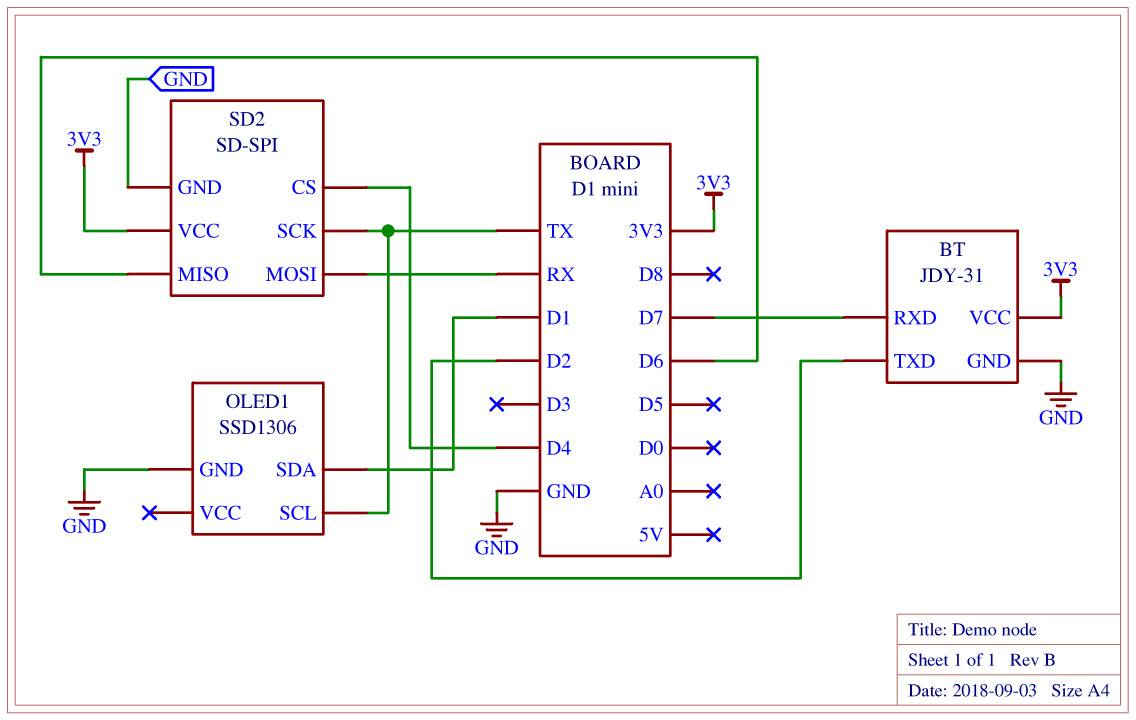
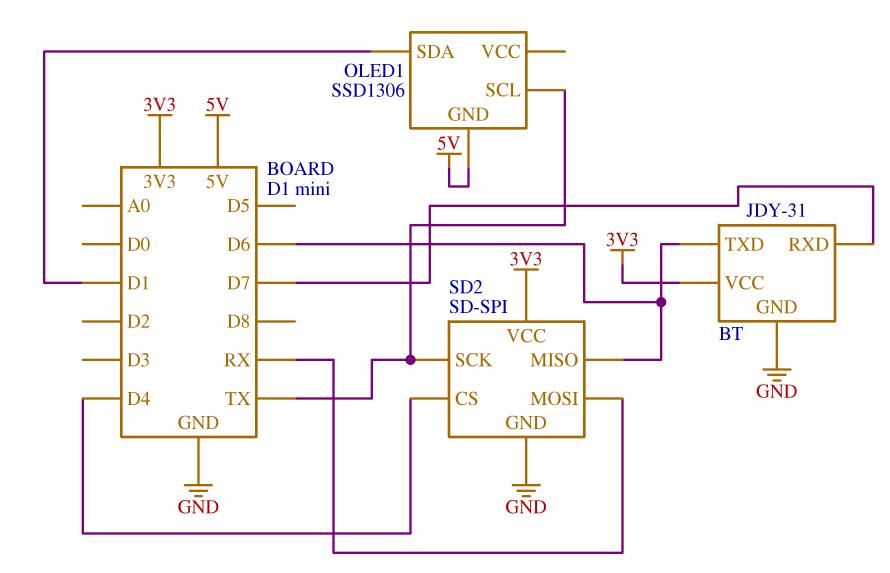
BT pin TXD: D2 -> D6
OLED1 pin GND: GND -> 5V

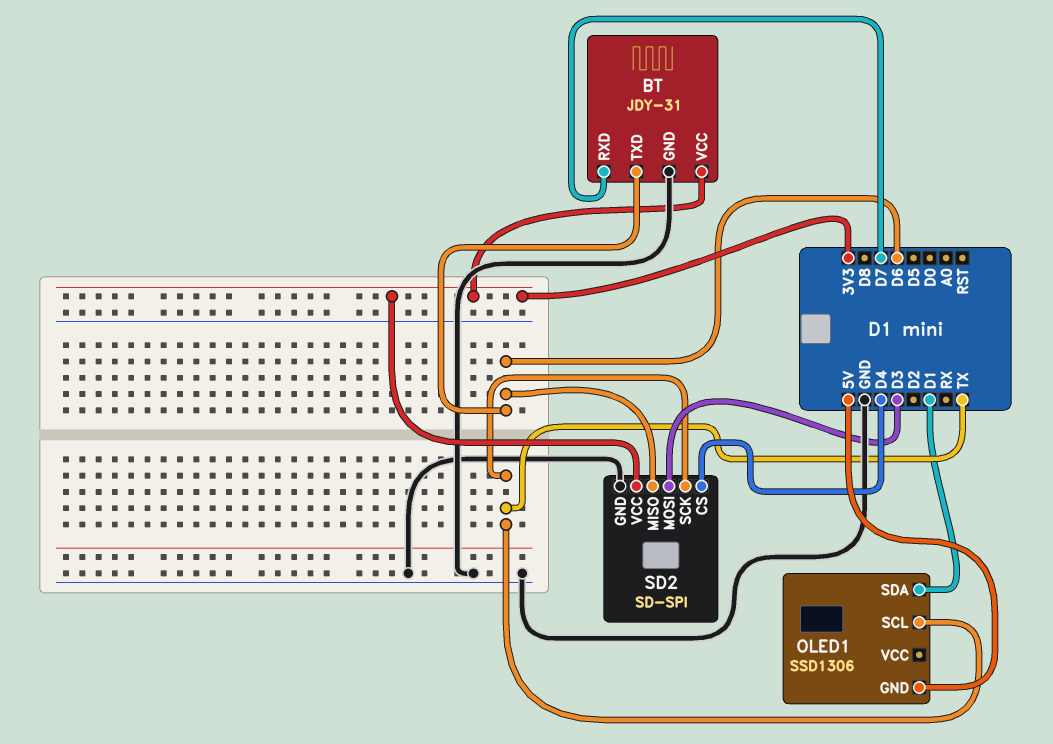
SD2 pin MOSI: RX -> D3

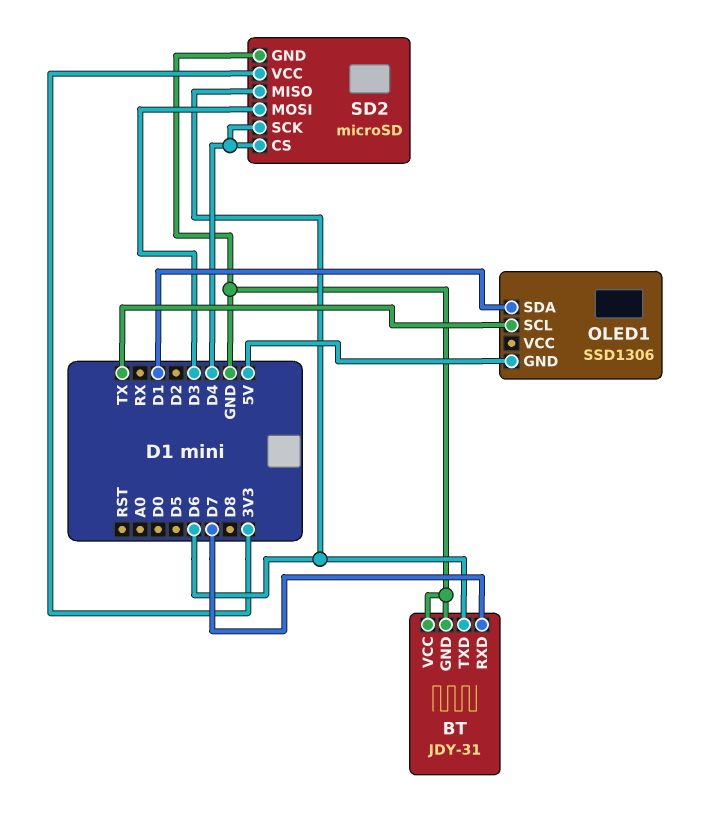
BT pin VCC: 3V3 -> GND
SD2: SD-SPI -> microSD
SD2 pin SCK: TX -> D4

